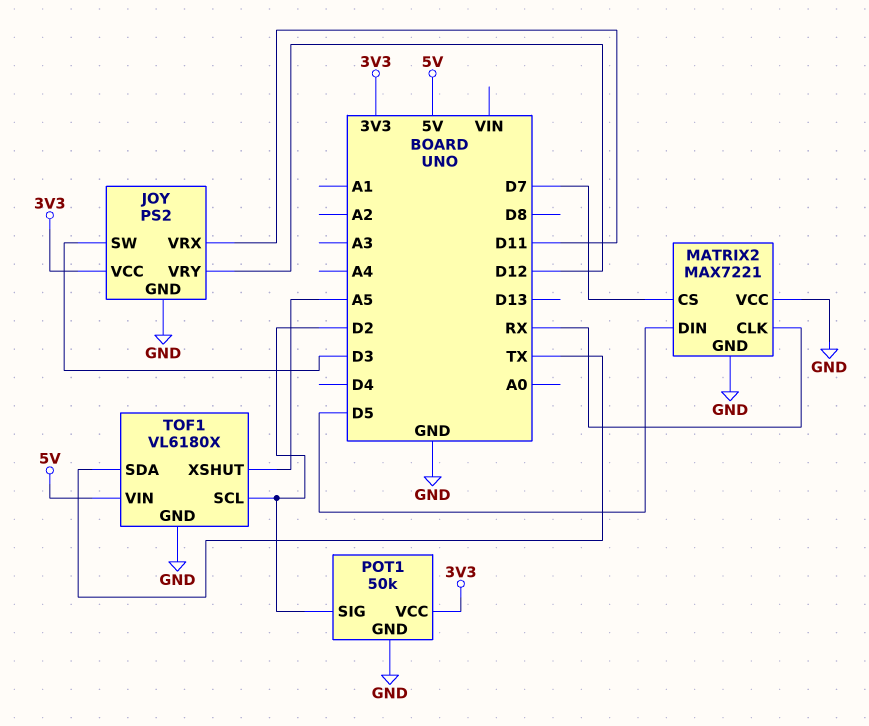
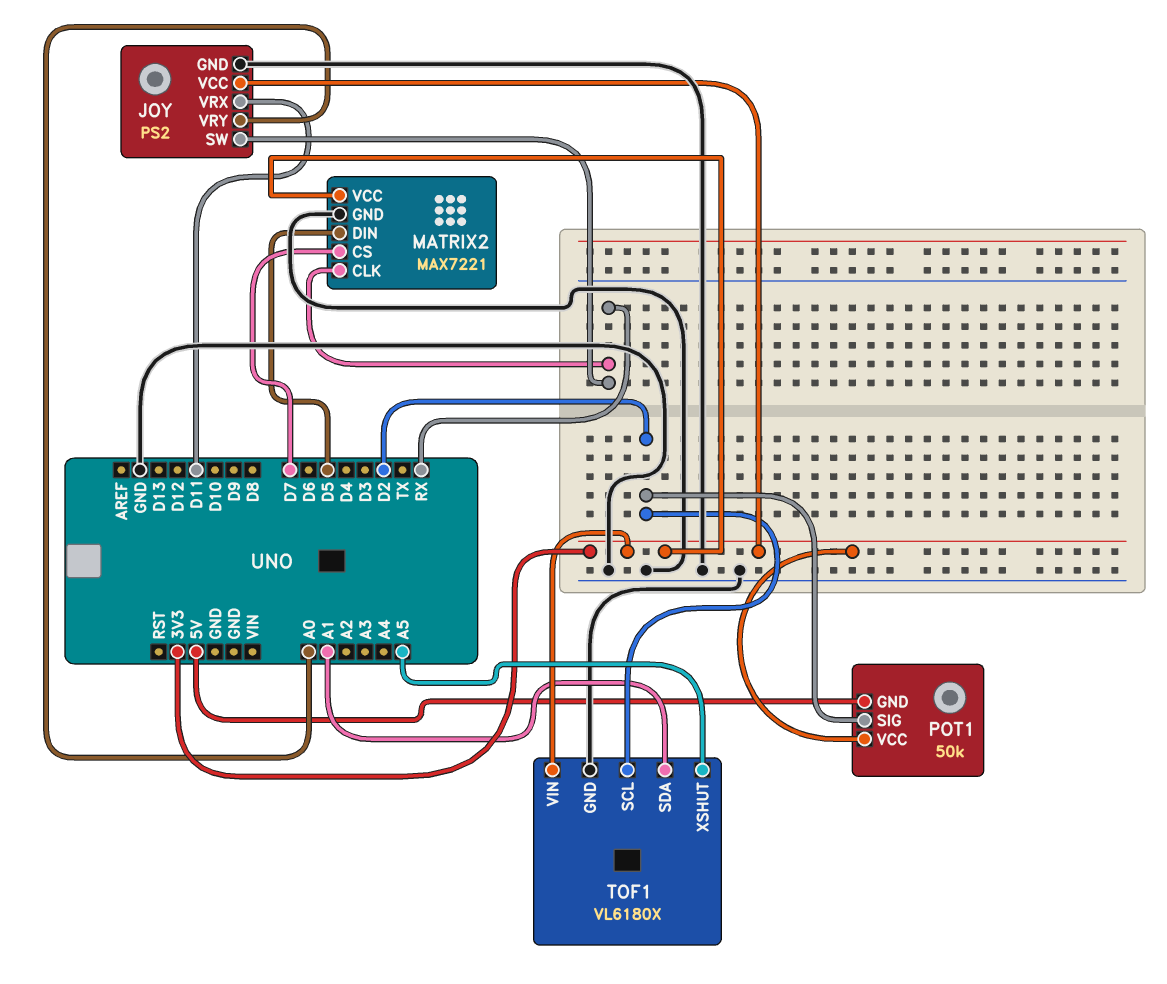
JOY pin SW: D3 -> RX
JOY pin VRY: D12 -> A0
MATRIX2 pin VCC: GND -> 3V3
POT1 pin GND: GND -> 5V
TOF1 pin SDA: TX -> A1
TOF1 pin VIN: 5V -> 3V3

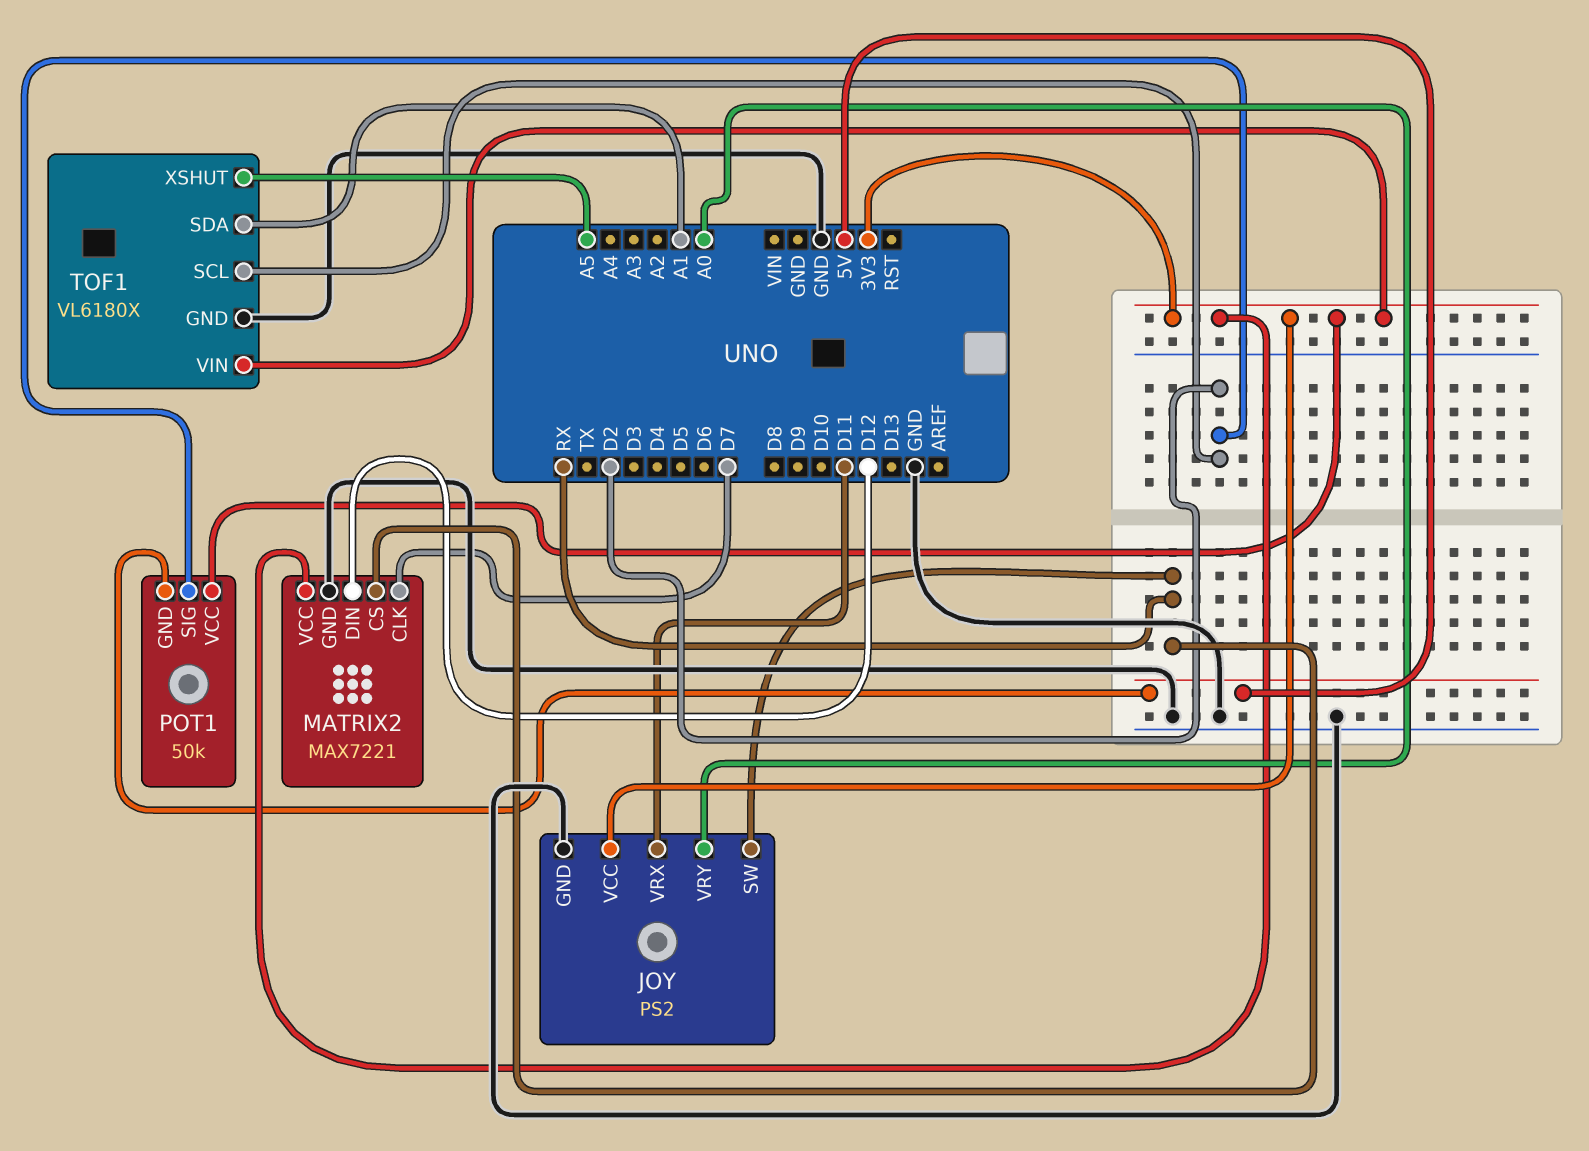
MATRIX2 pin CLK: RX -> D7
MATRIX2 pin CS: D7 -> RX
MATRIX2 pin DIN: D5 -> D12

